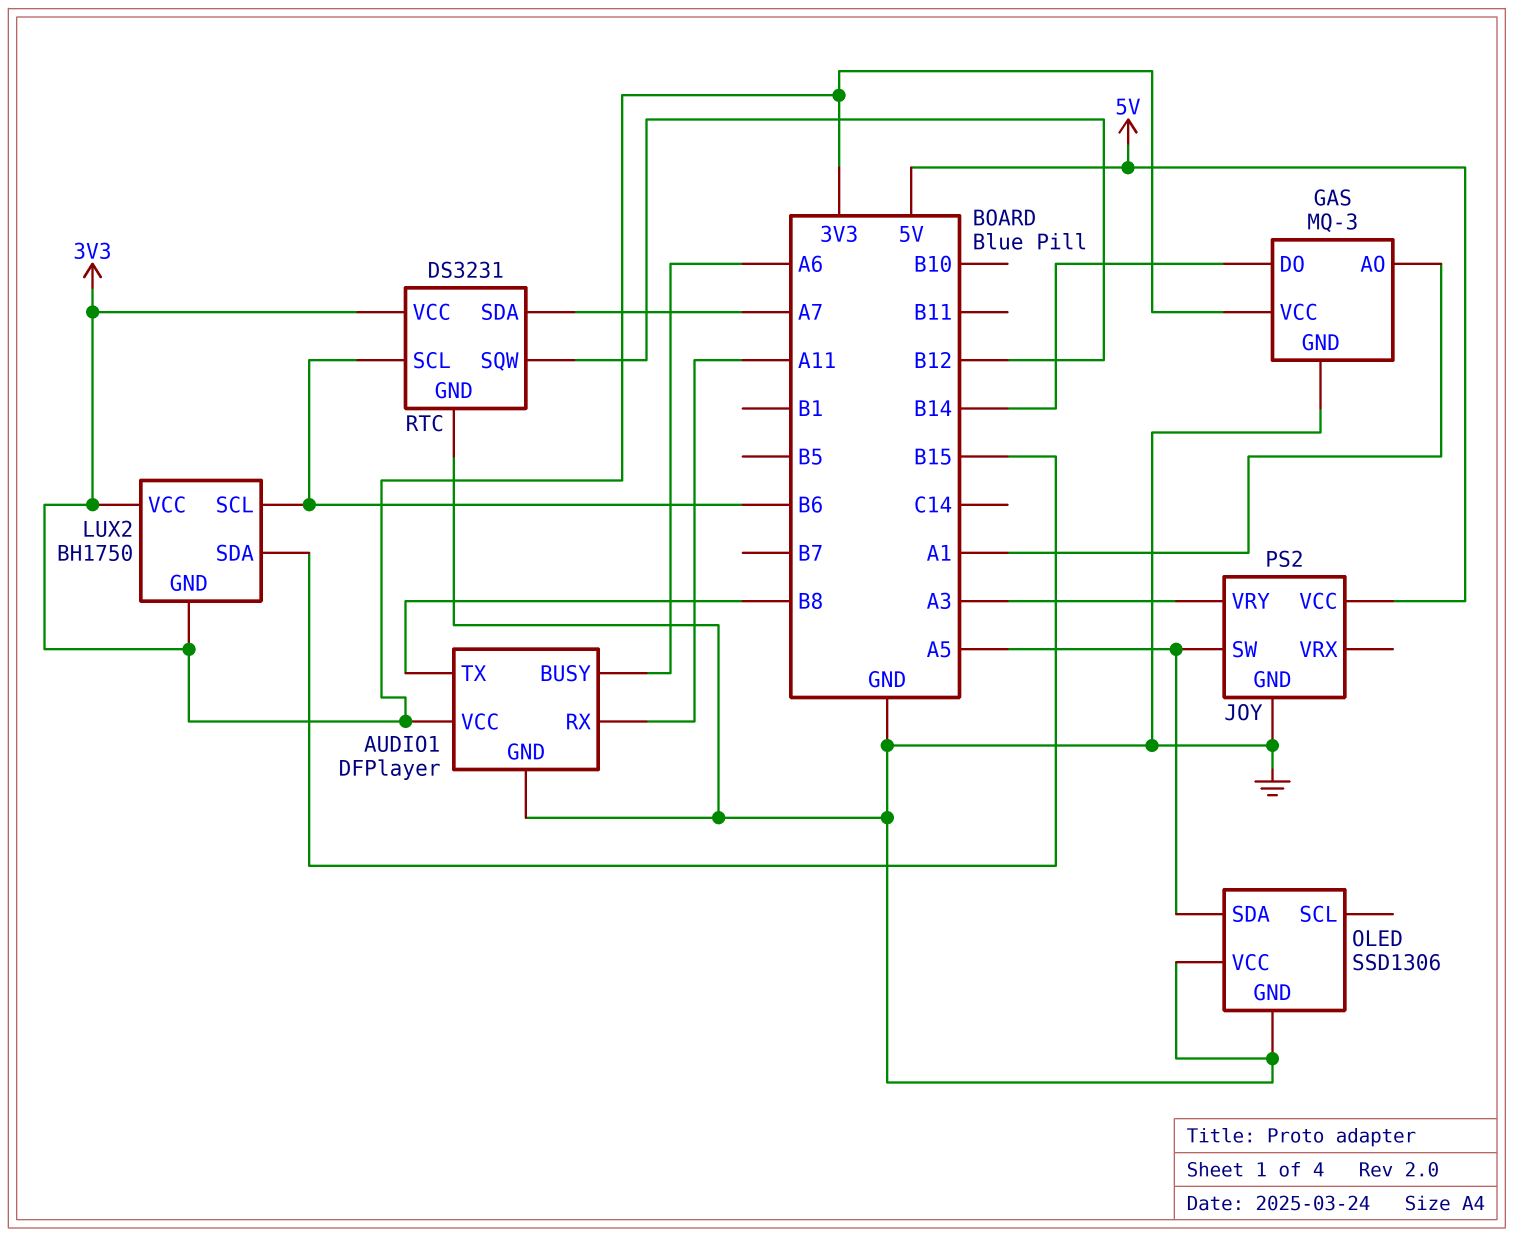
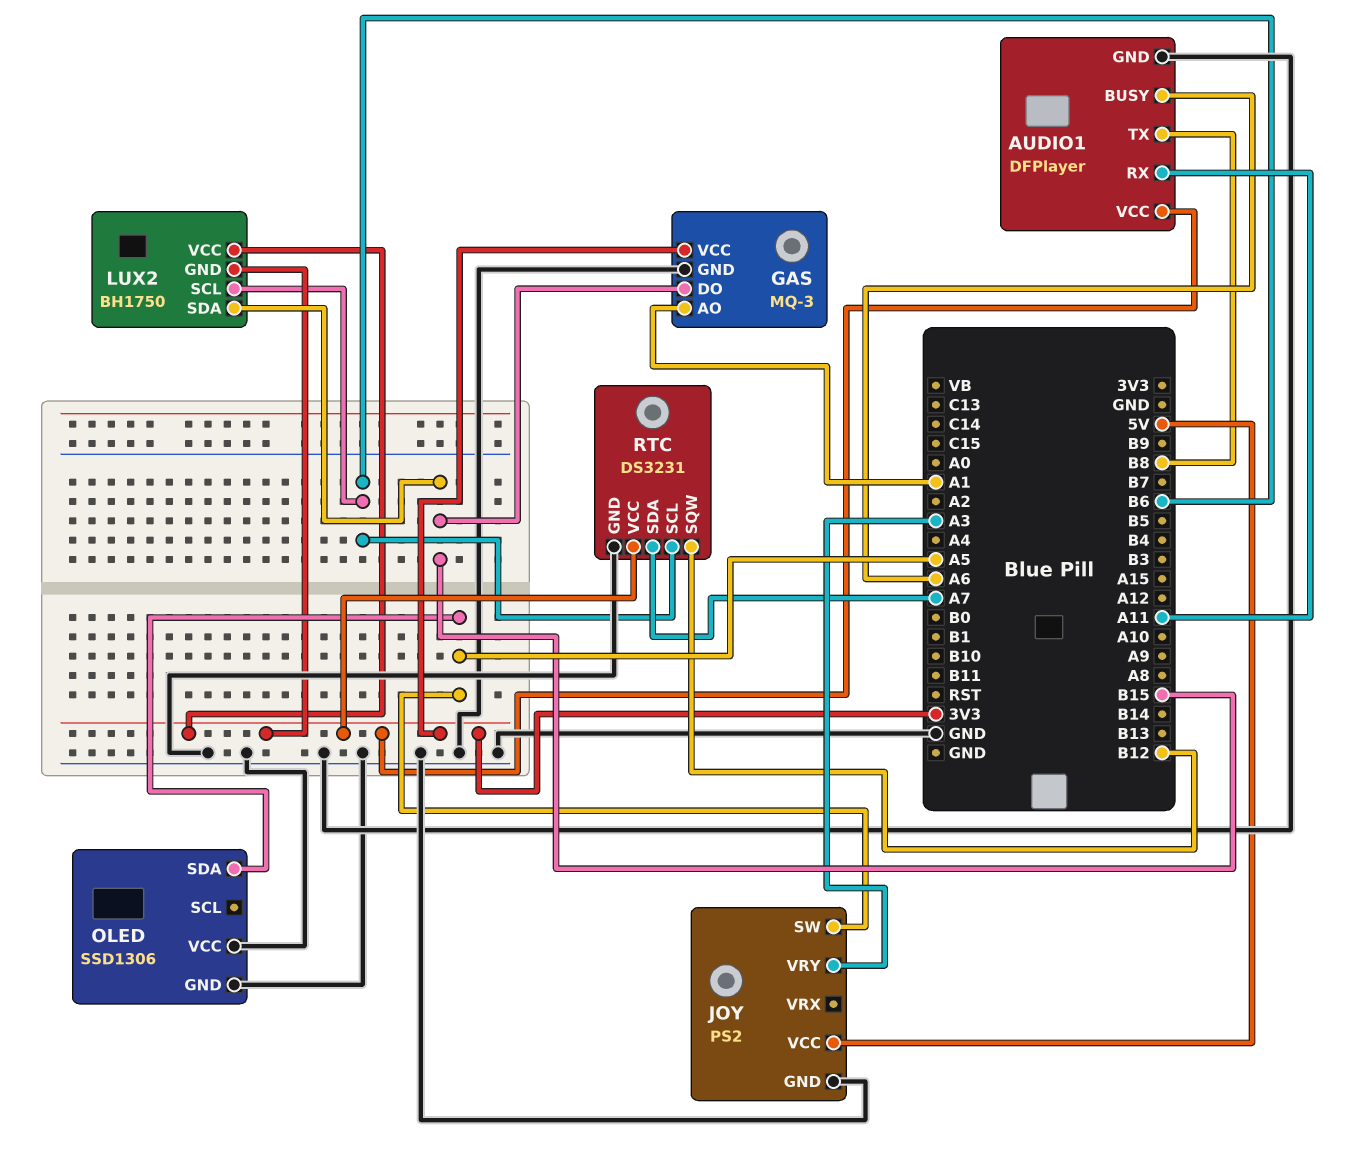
GAS pin DO: B14 -> B15

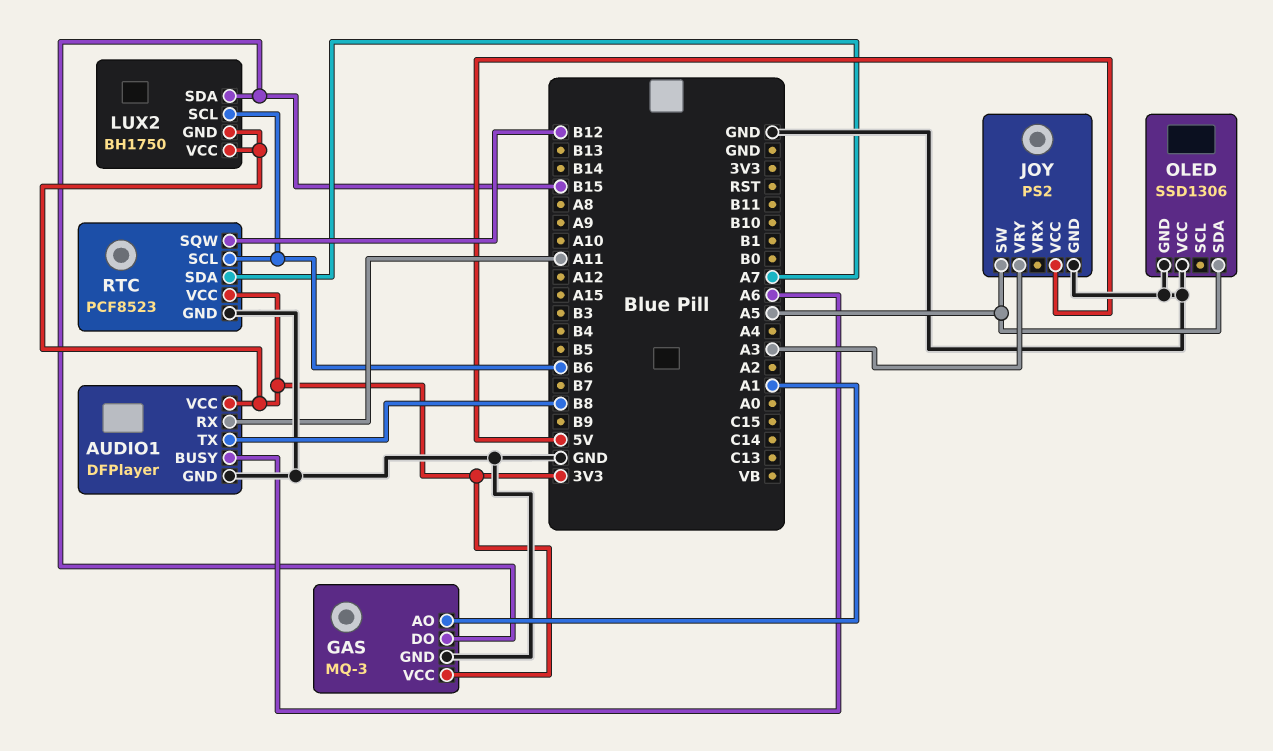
RTC: DS3231 -> PCF8523

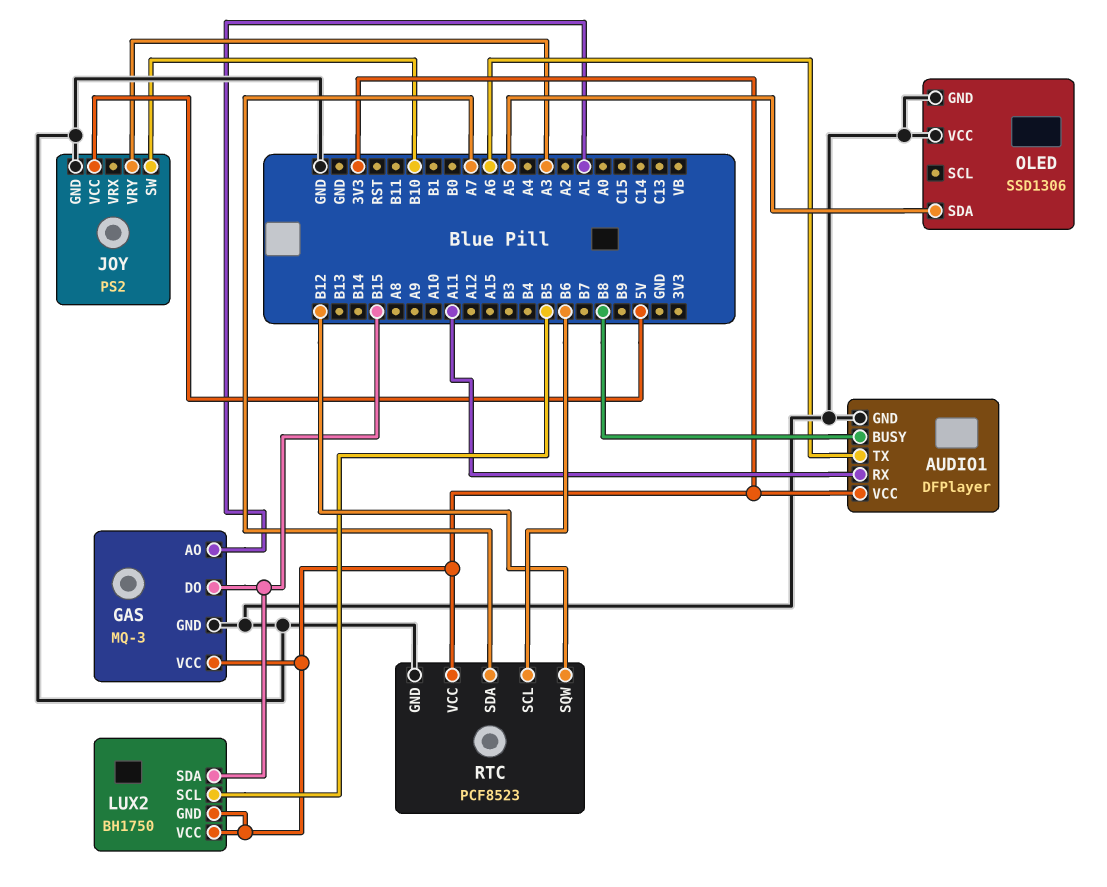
AUDIO1 pin BUSY: A6 -> B8
AUDIO1 pin TX: B8 -> A6
JOY pin SW: A5 -> B10
LUX2 pin SCL: B6 -> B5

